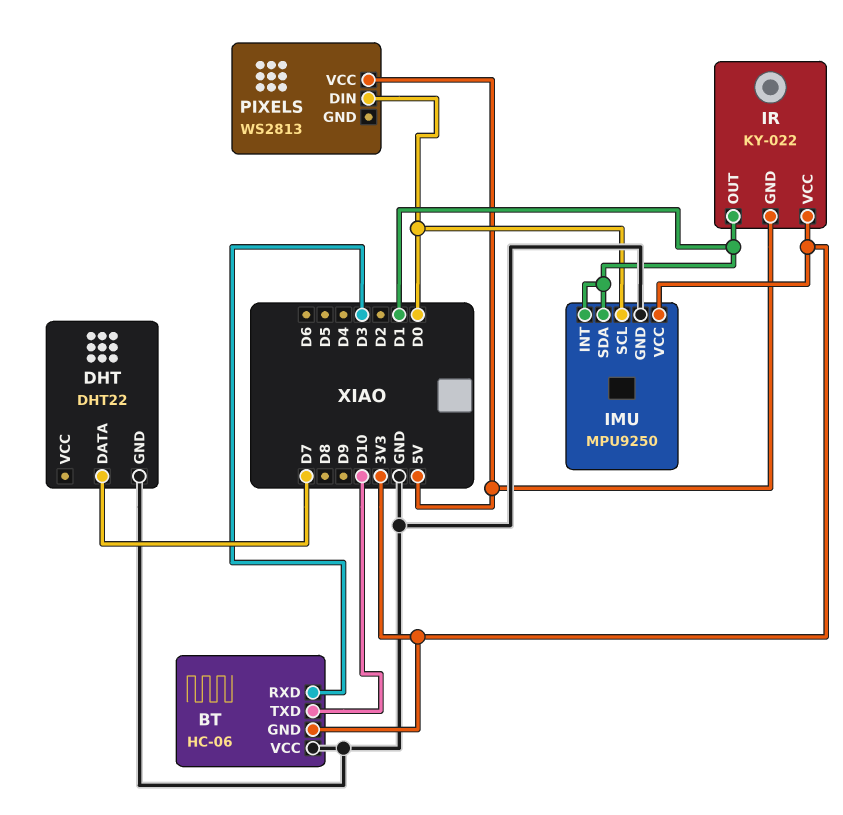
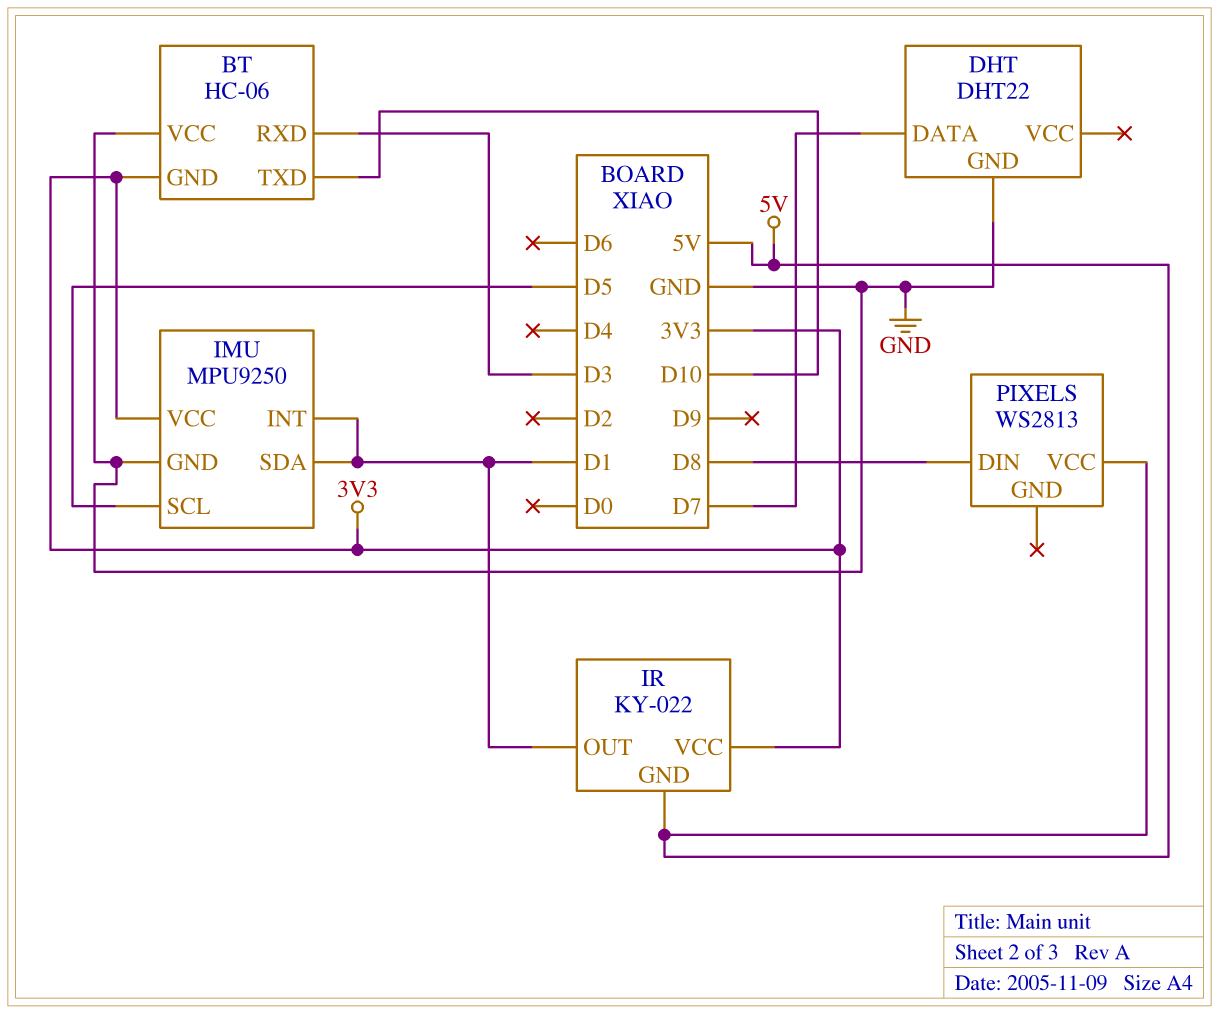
IMU pin SCL: D0 -> D5
PIXELS pin DIN: D0 -> D8

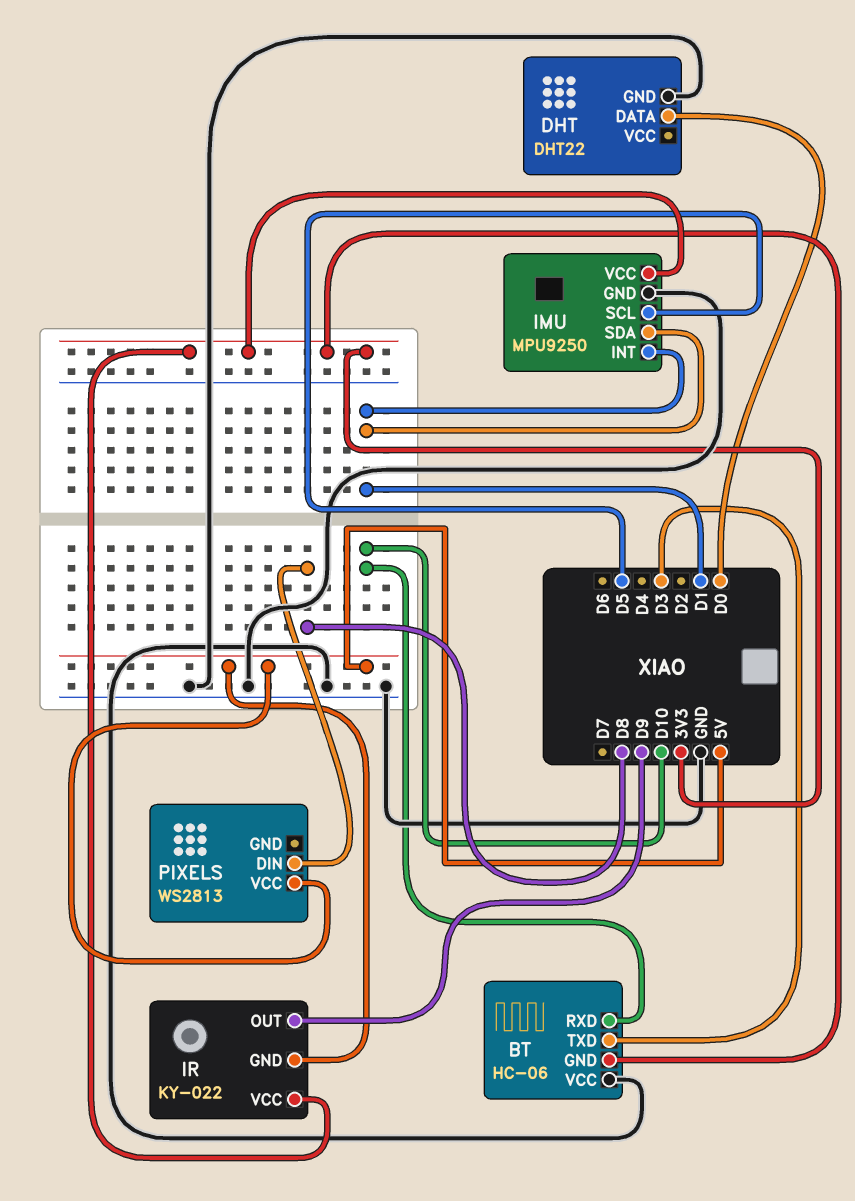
BT pin RXD: D3 -> D10
BT pin TXD: D10 -> D3
DHT pin DATA: D7 -> D0
IR pin OUT: D1 -> D9

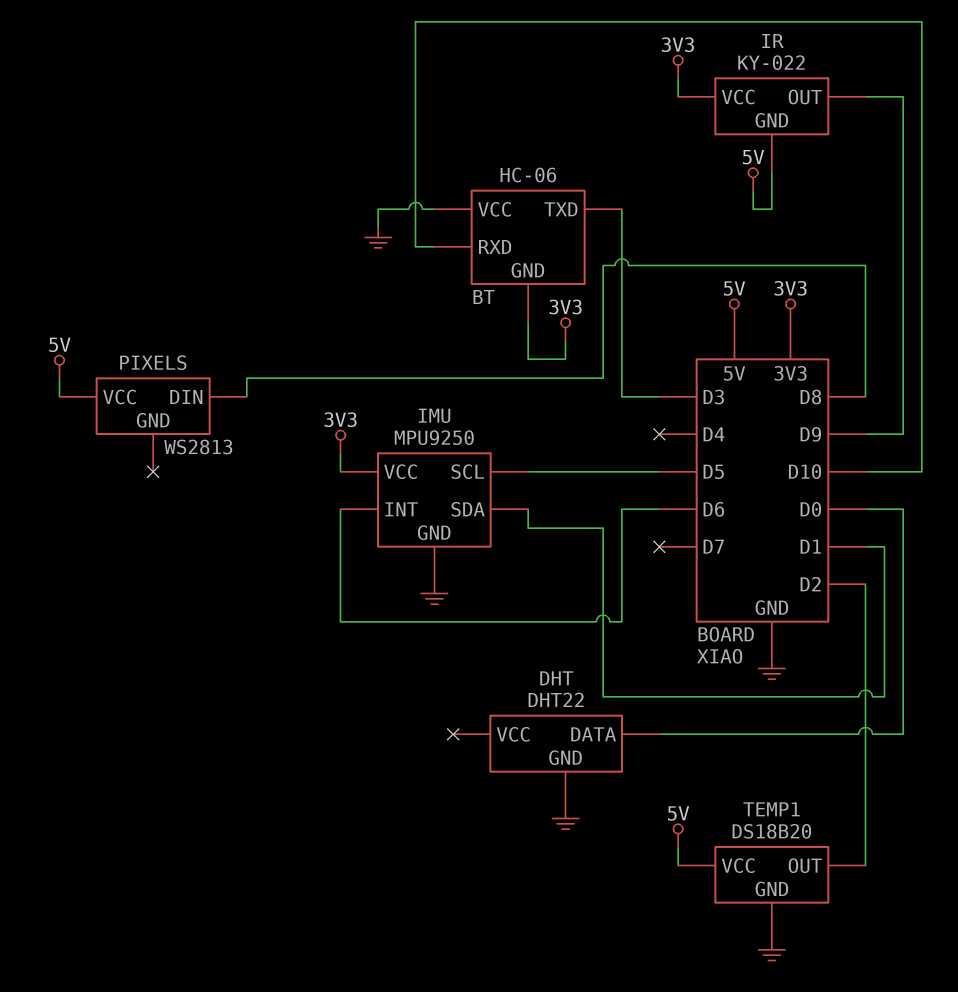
IMU pin INT: D1 -> D6
TEMP1: none -> DS18B20
TEMP1 pin GND: none -> GND
TEMP1 pin OUT: none -> D2
TEMP1 pin VCC: none -> 5V

